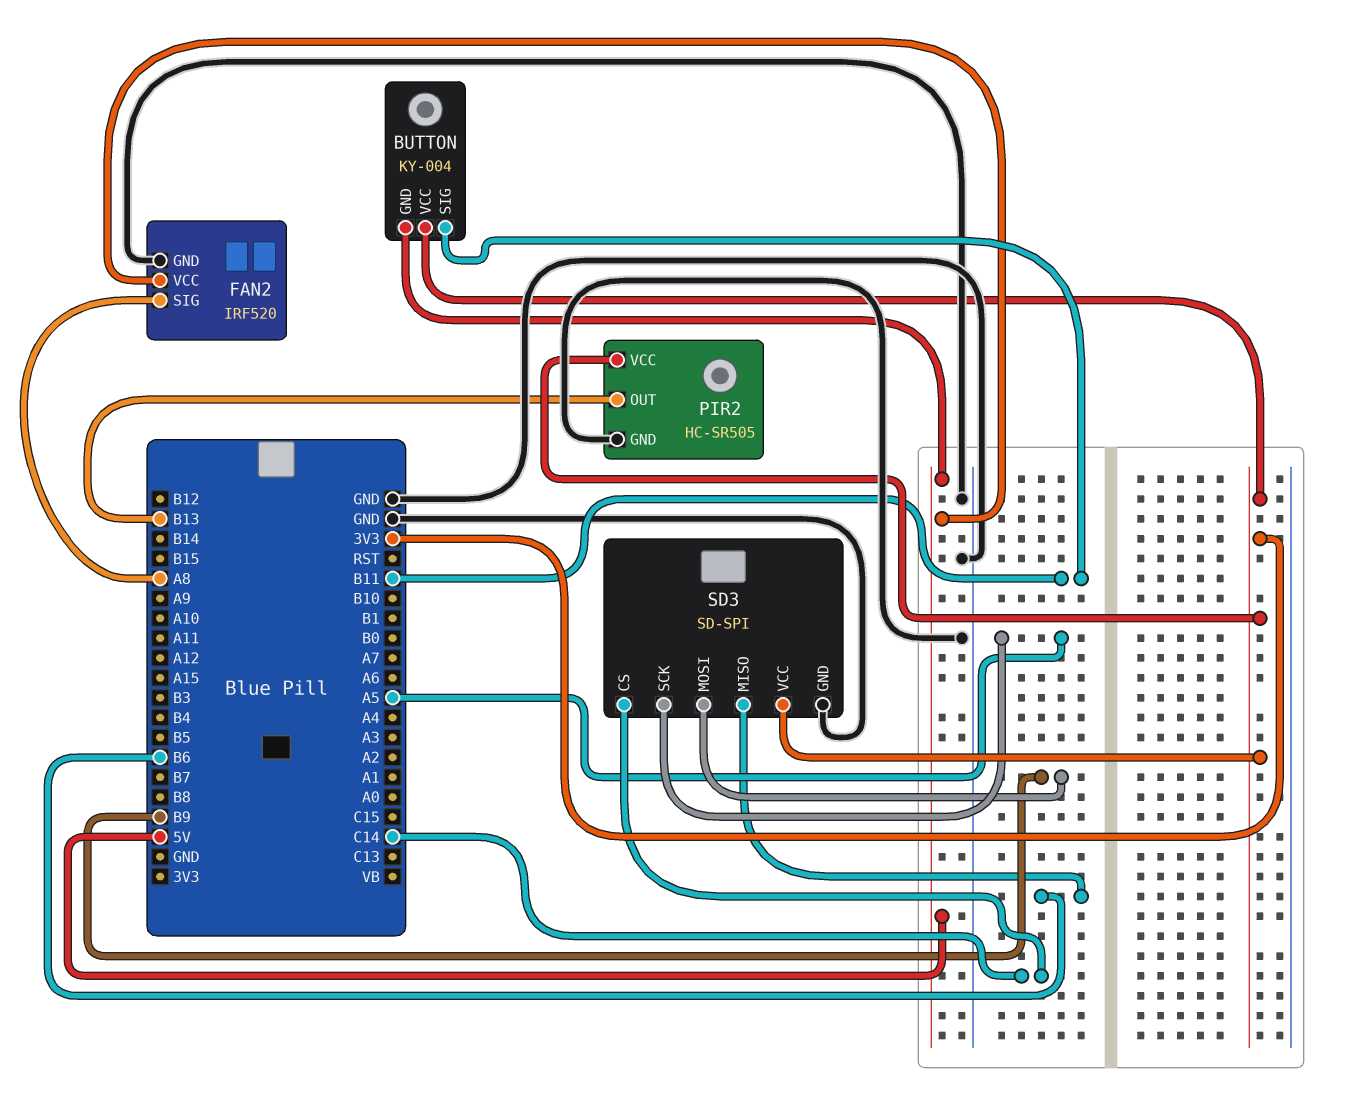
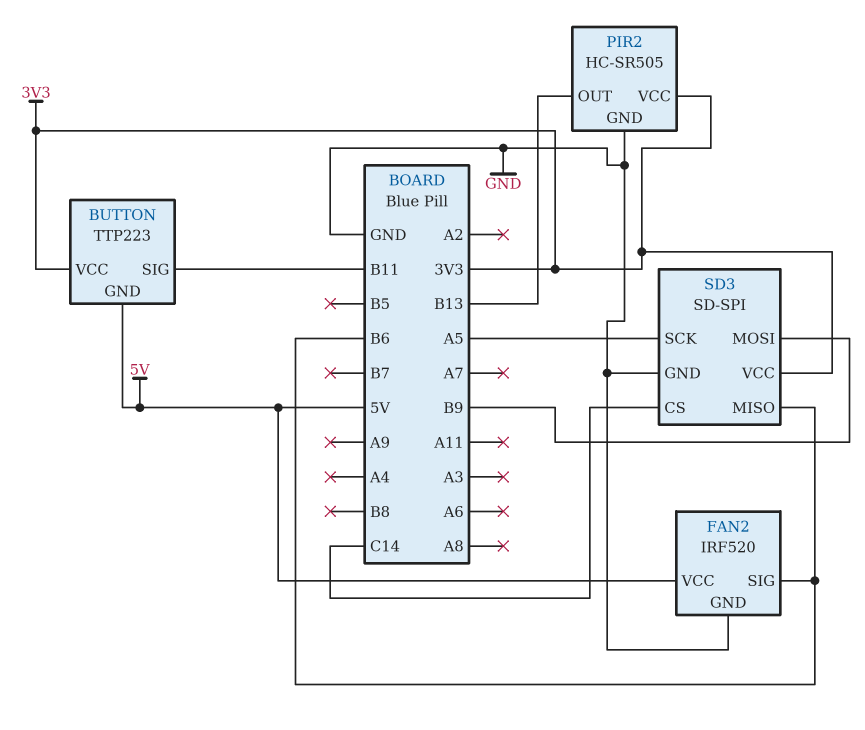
BUTTON: KY-004 -> TTP223
FAN2 pin SIG: A8 -> B6

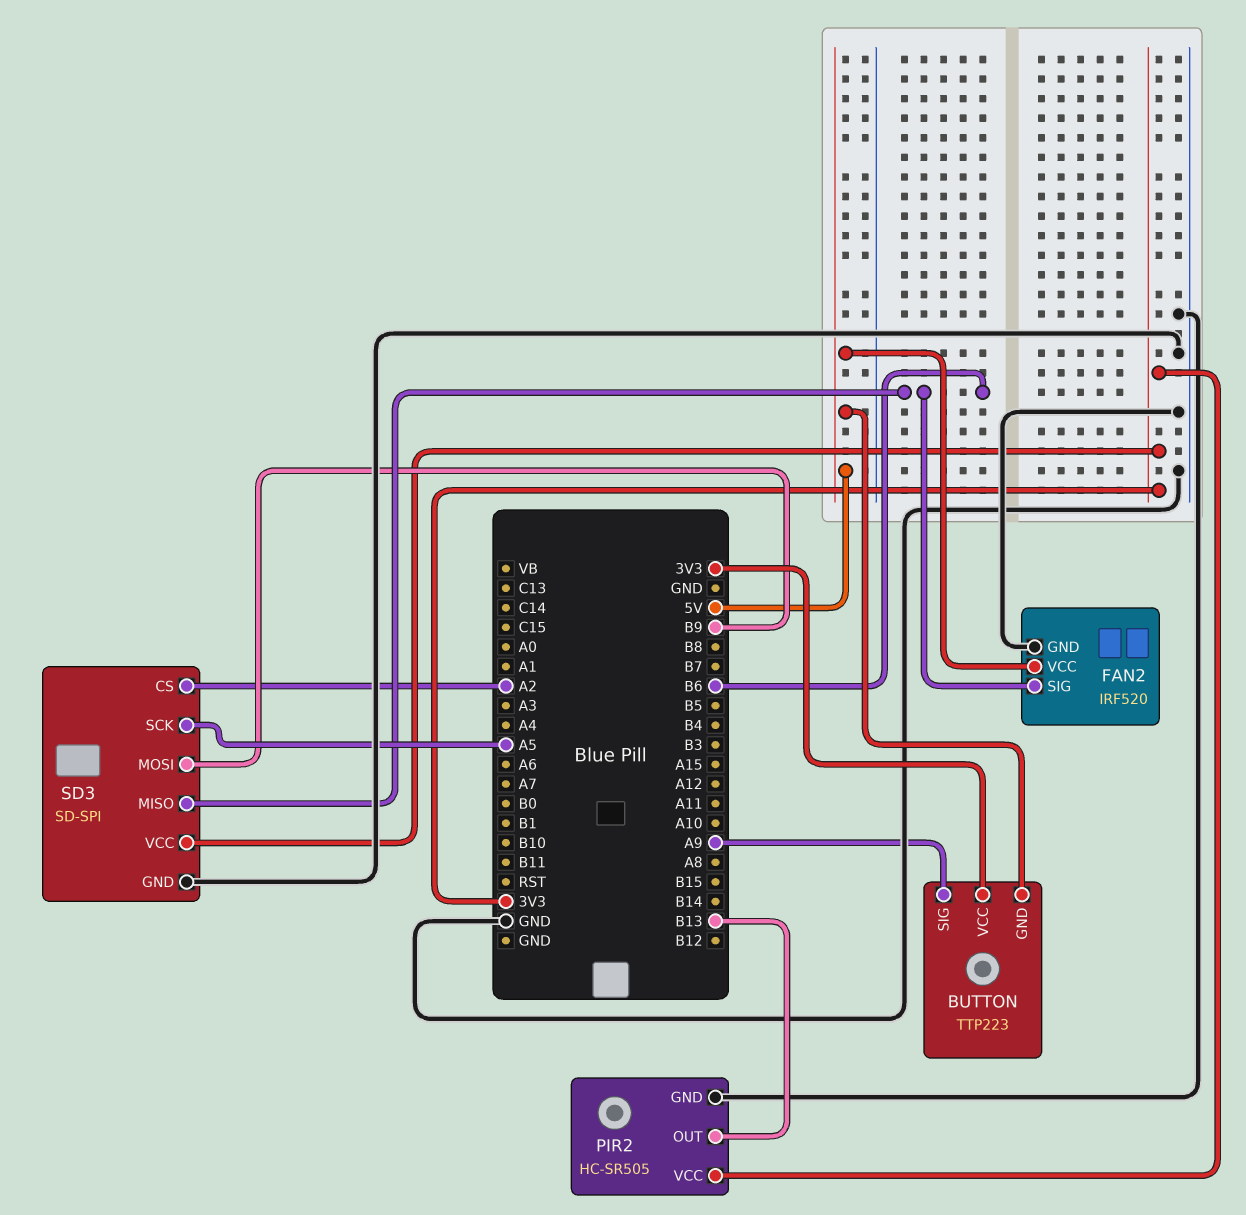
BUTTON pin SIG: B11 -> A9
SD3 pin CS: C14 -> A2

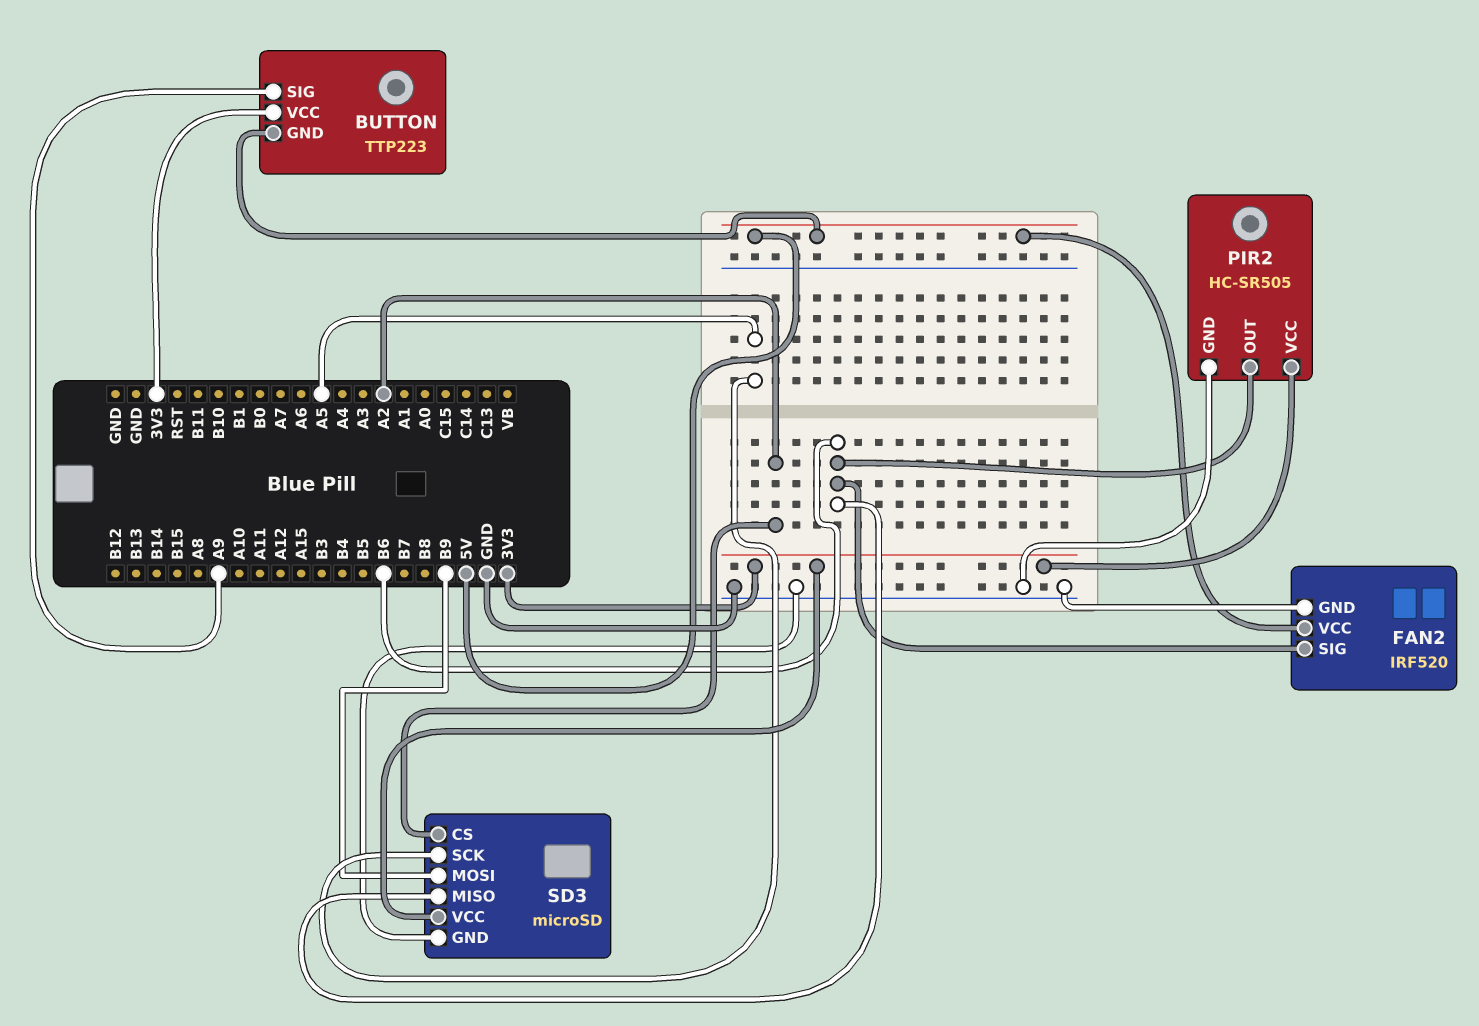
PIR2 pin OUT: B13 -> B6
SD3: SD-SPI -> microSD

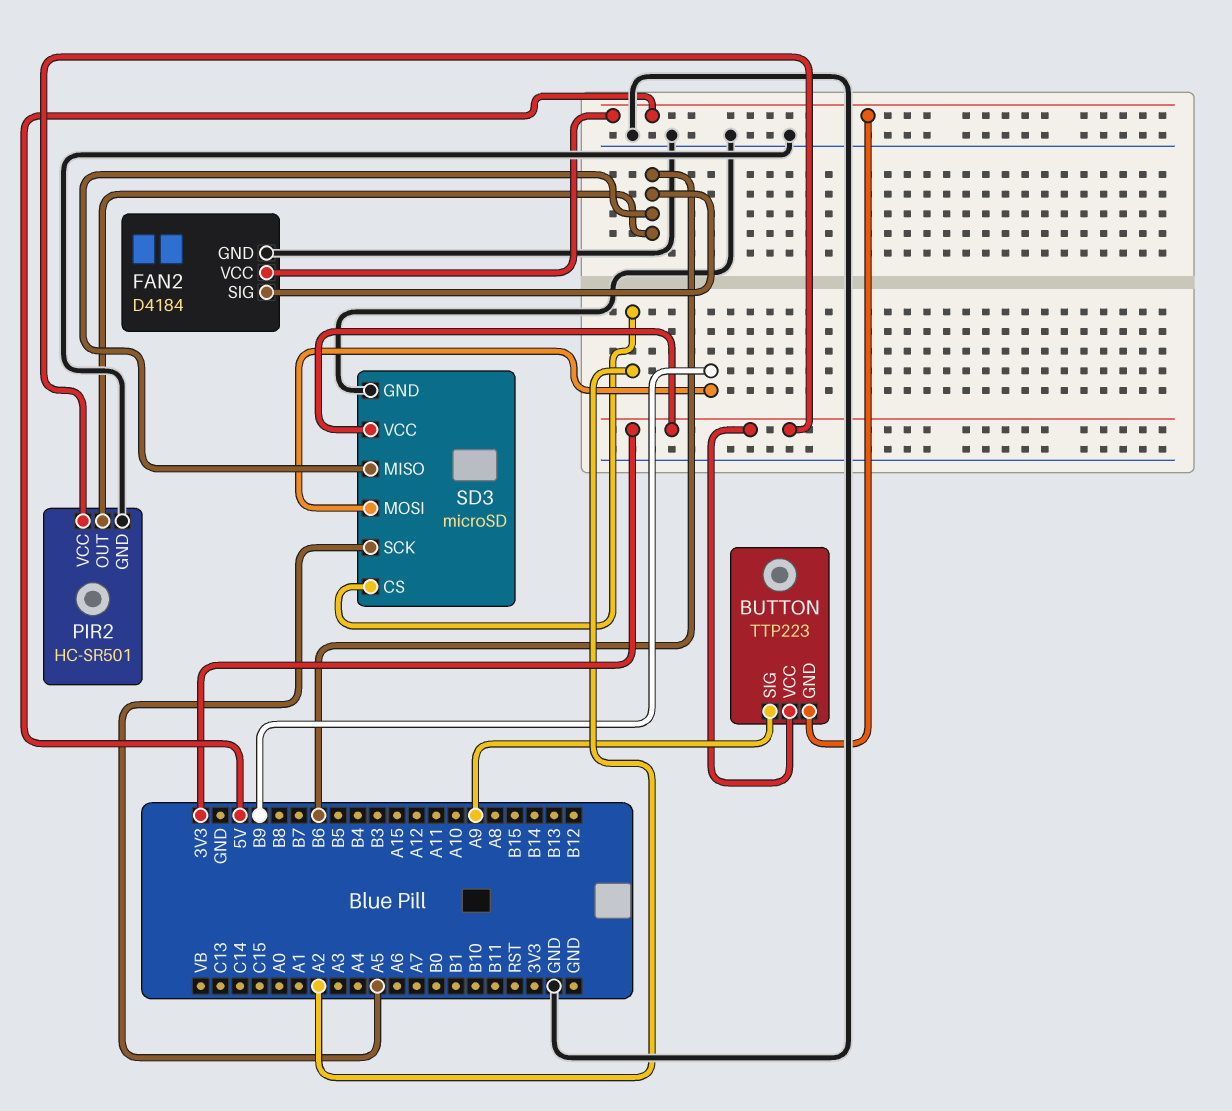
FAN2: IRF520 -> D4184
PIR2: HC-SR505 -> HC-SR501

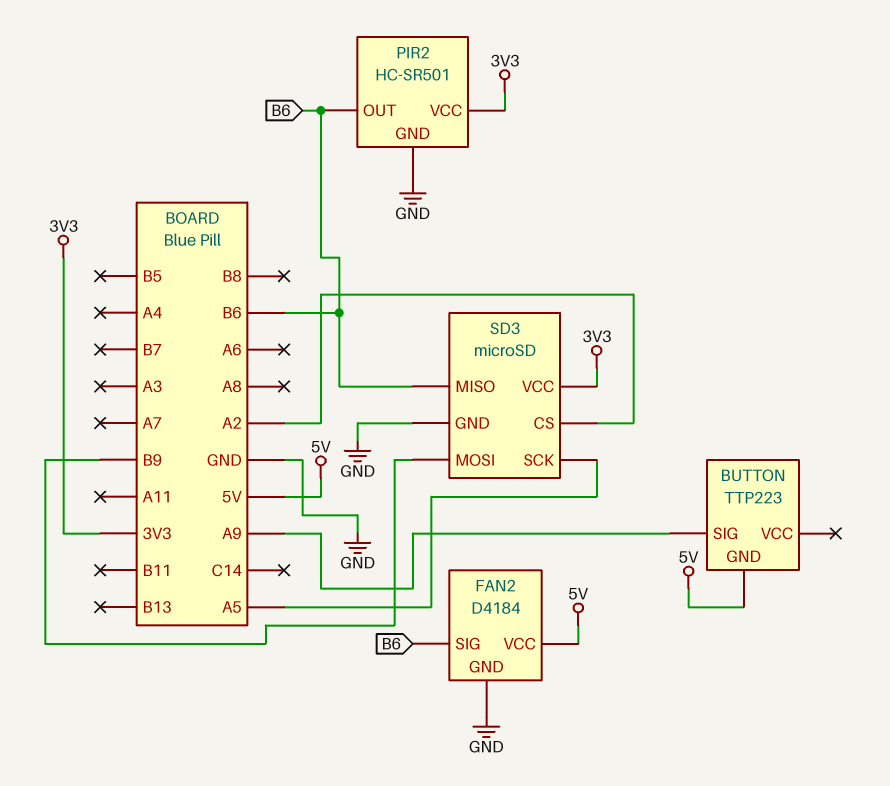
BUTTON pin VCC: 3V3 -> none

